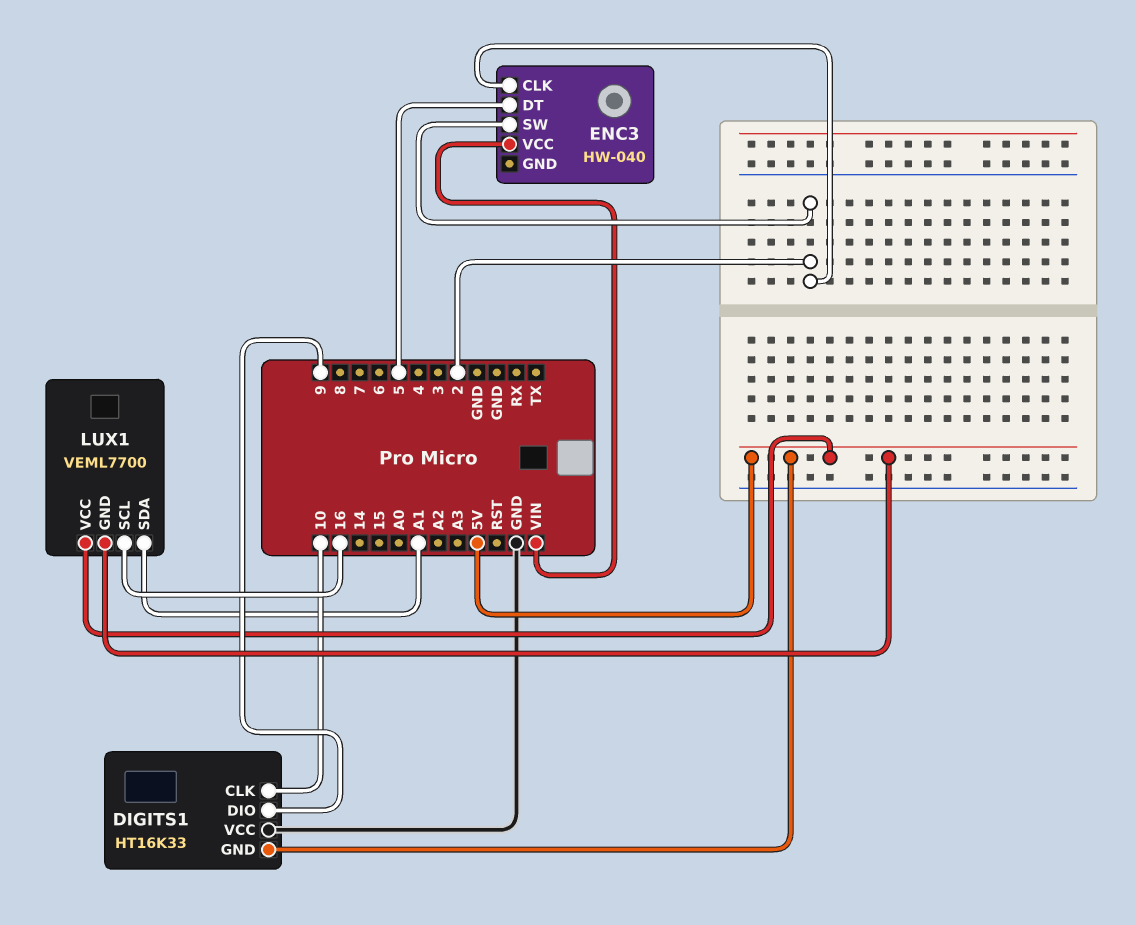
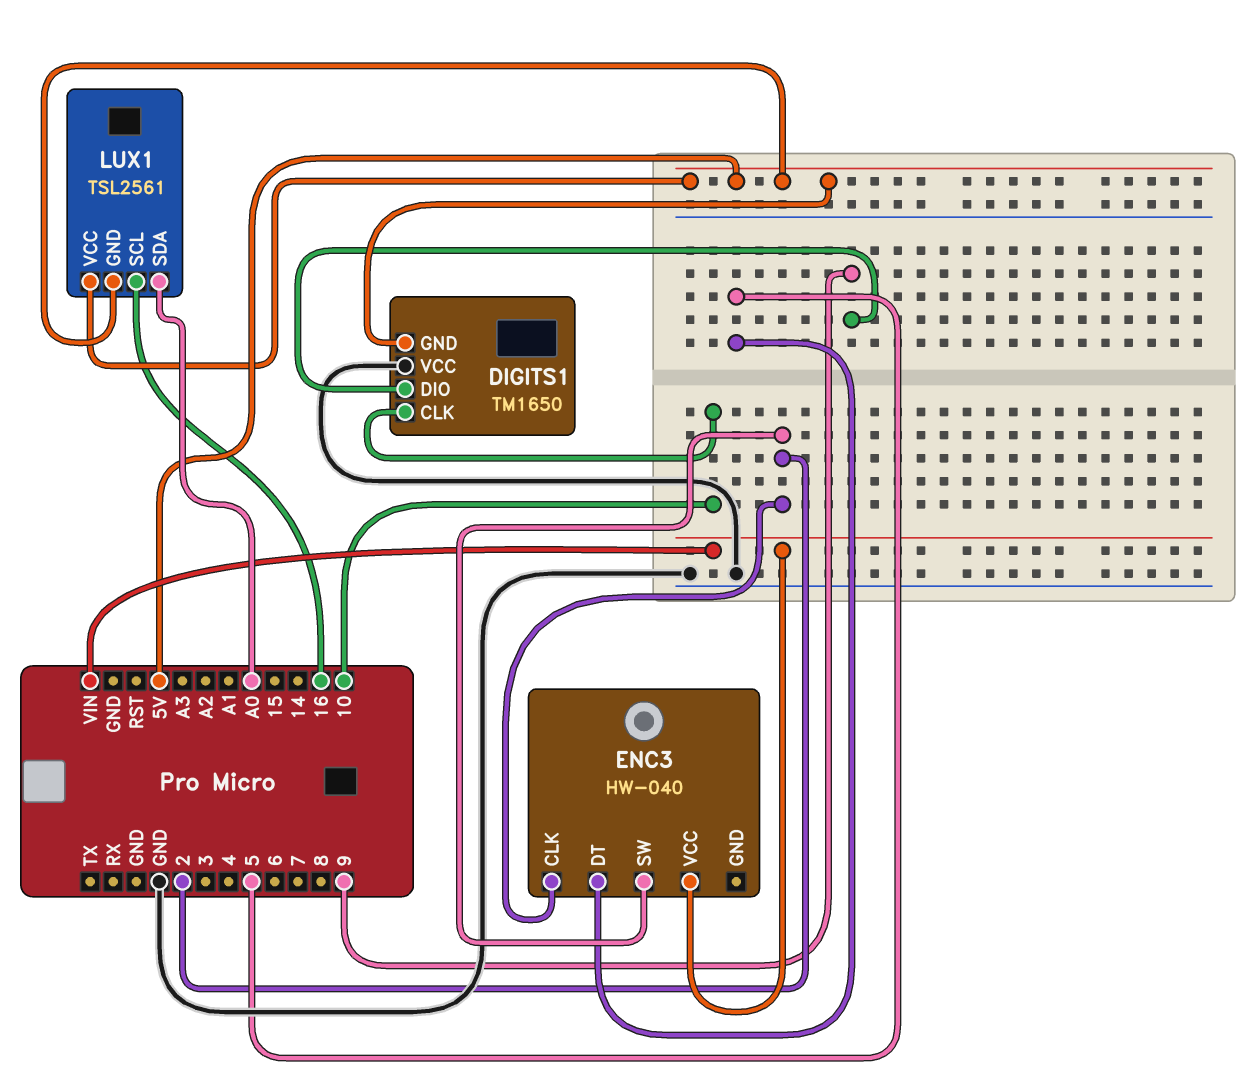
DIGITS1: HT16K33 -> TM1650
LUX1: VEML7700 -> TSL2561
LUX1 pin SDA: A1 -> A0

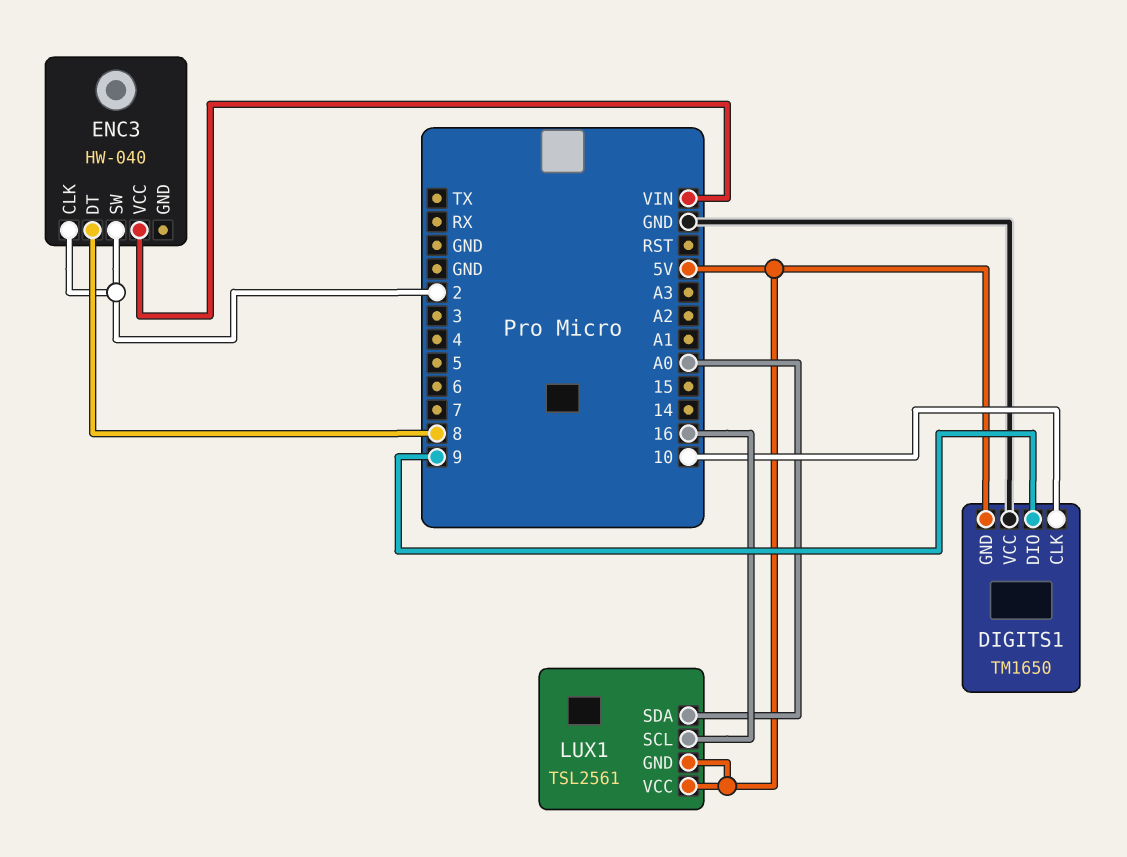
ENC3 pin DT: 5 -> 8

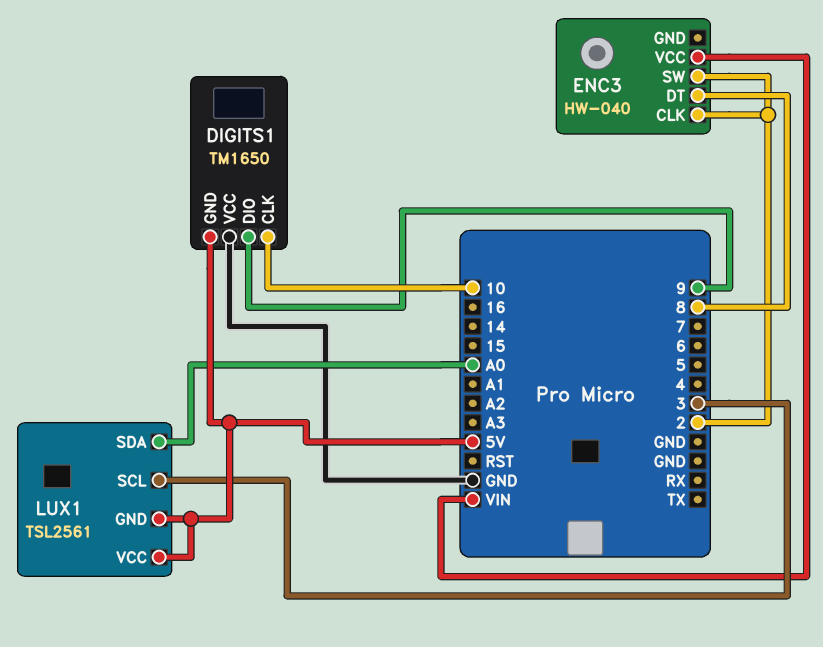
LUX1 pin SCL: 16 -> 3

